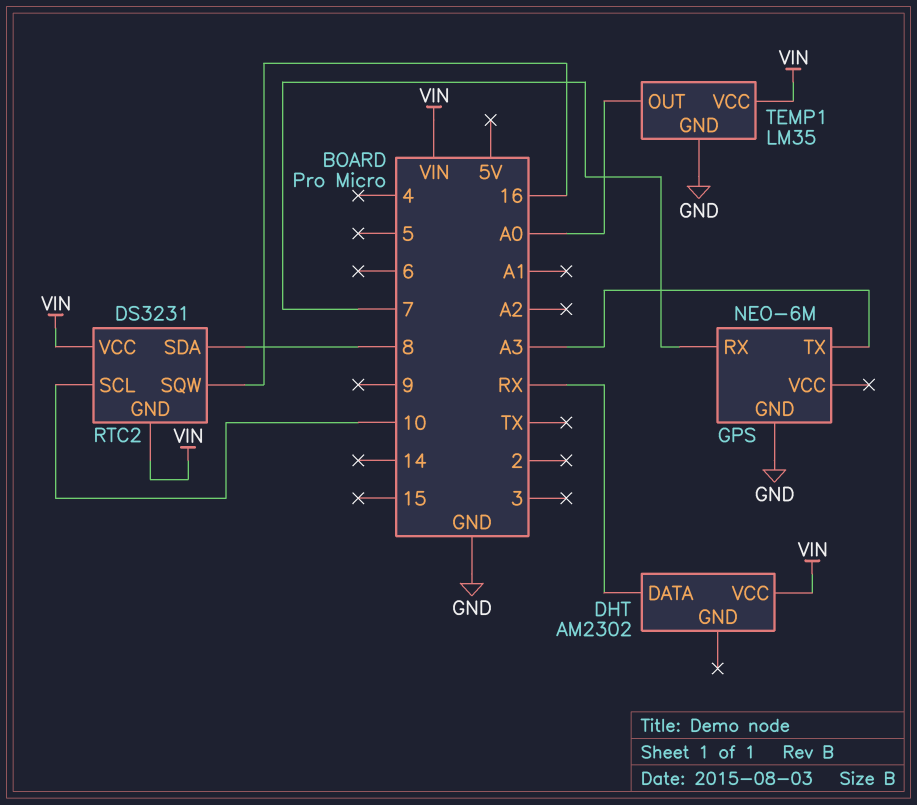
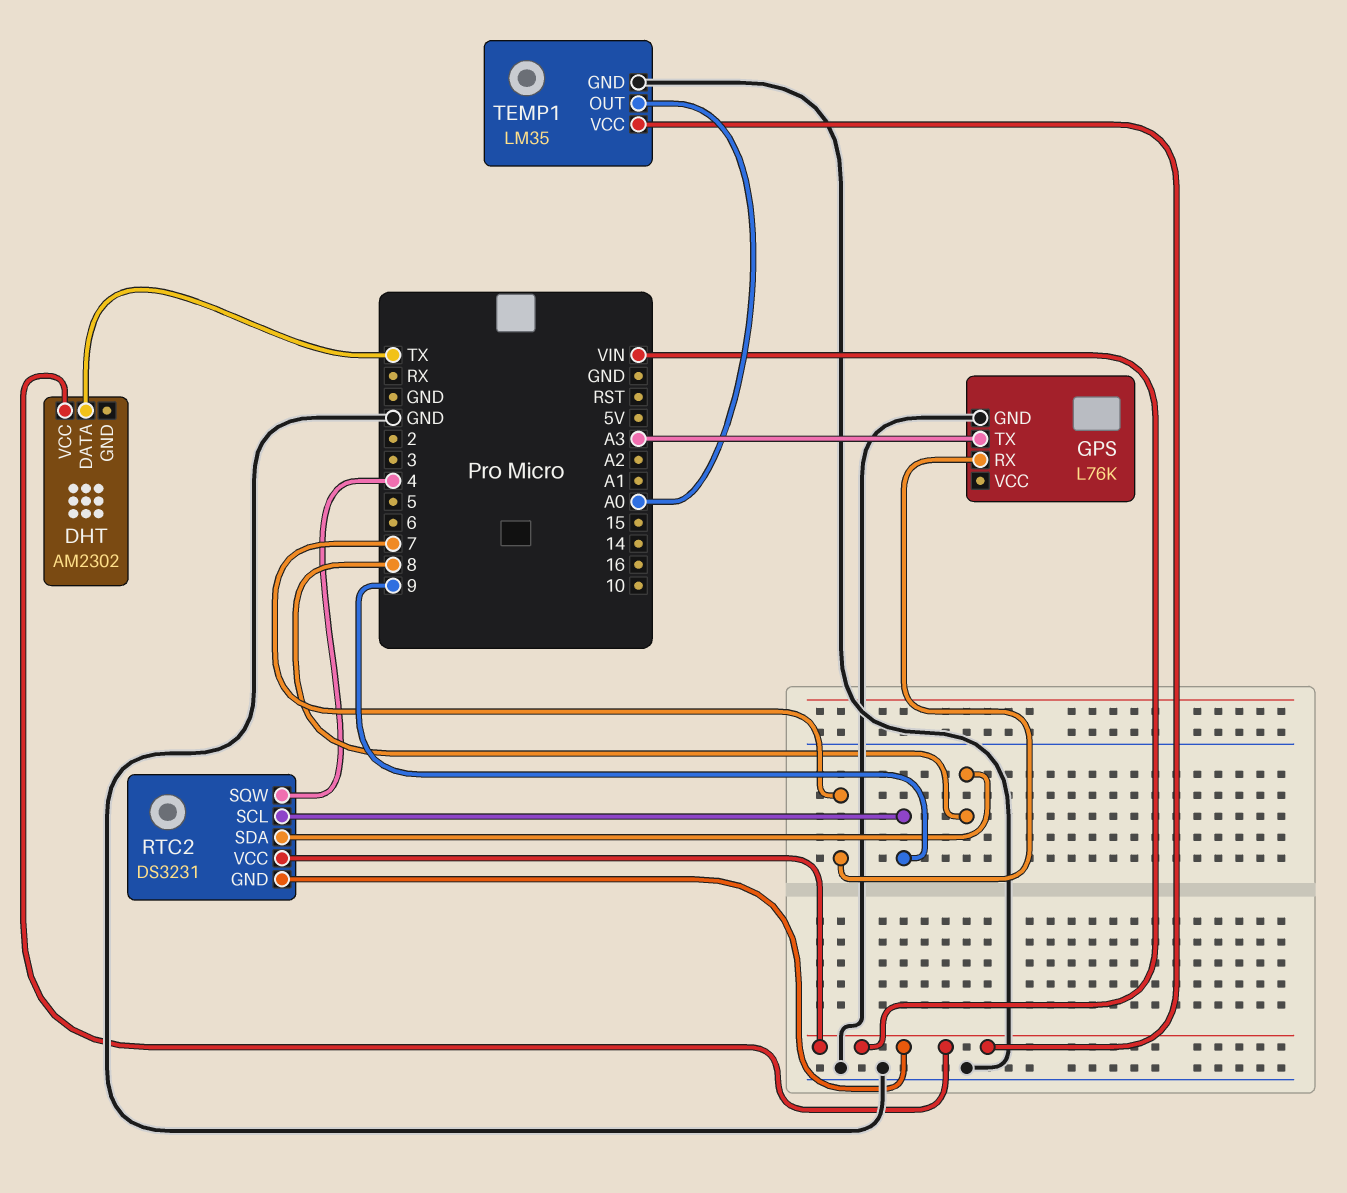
DHT pin DATA: RX -> TX
GPS: NEO-6M -> L76K
RTC2 pin SCL: 10 -> 9
RTC2 pin SQW: 16 -> 4

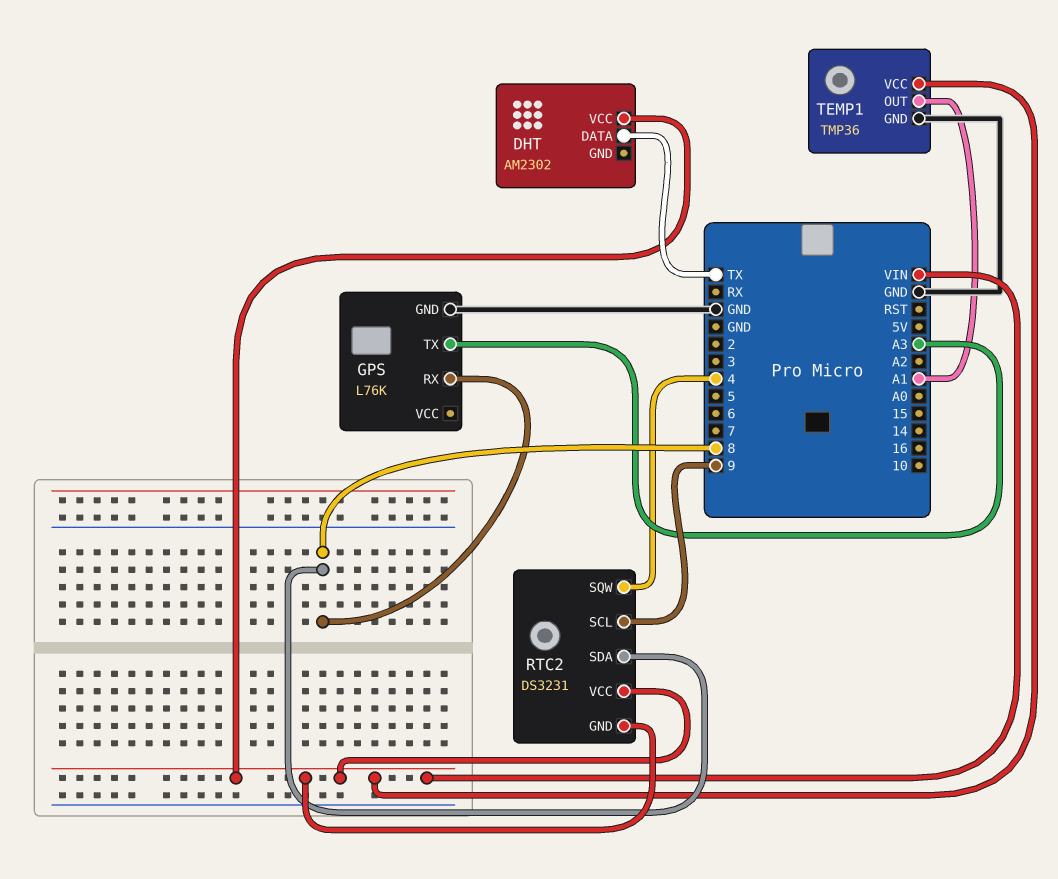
GPS pin RX: 7 -> 8
TEMP1: LM35 -> TMP36
TEMP1 pin OUT: A0 -> A1

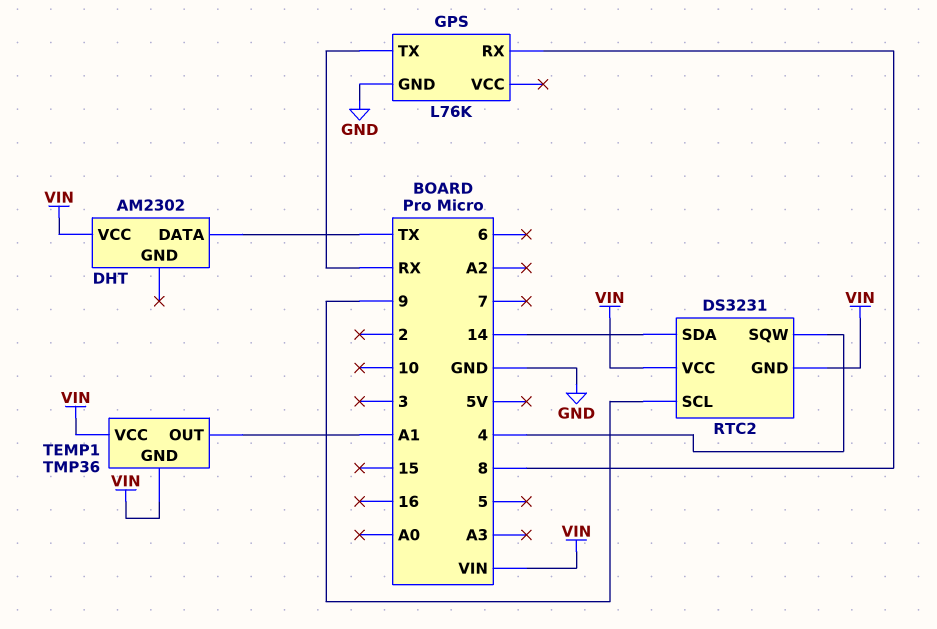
GPS pin TX: A3 -> RX
RTC2 pin SDA: 8 -> 14
TEMP1 pin GND: GND -> VIN

